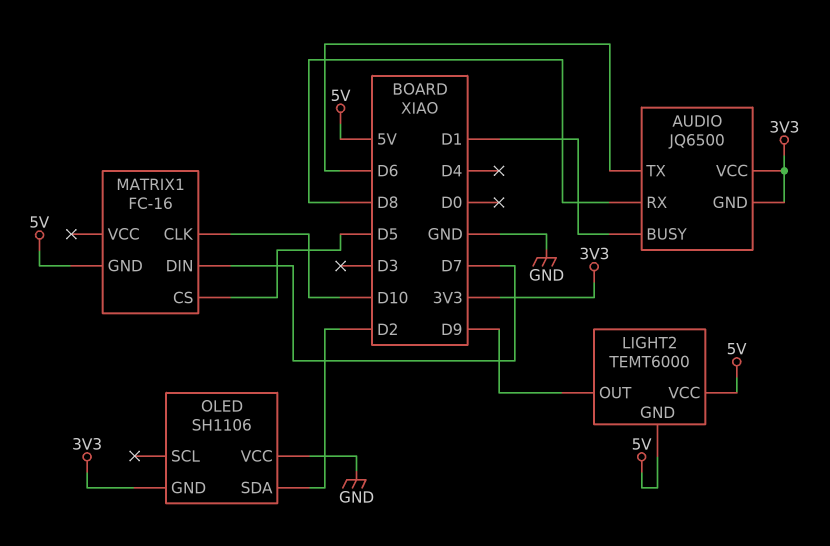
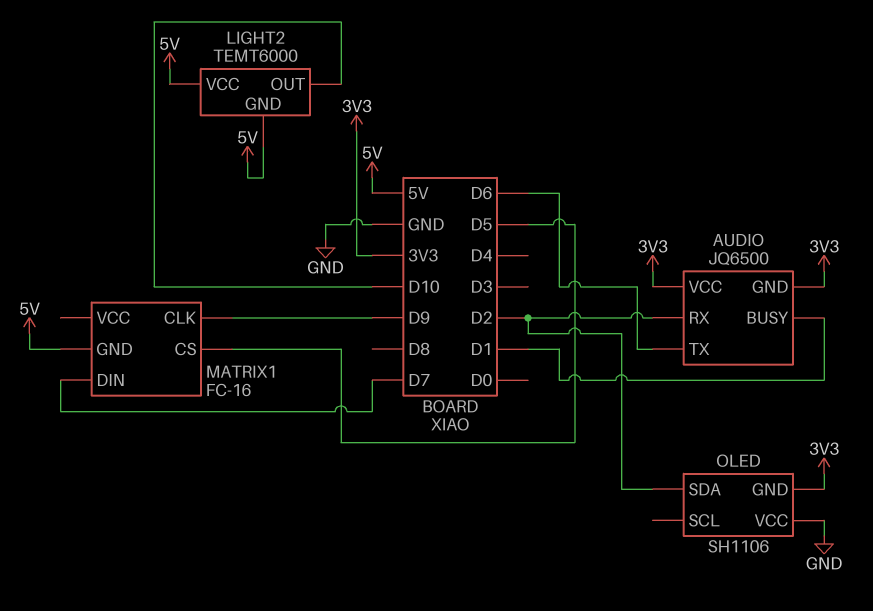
AUDIO pin RX: D8 -> D2
LIGHT2 pin OUT: D9 -> D10
MATRIX1 pin CLK: D10 -> D9

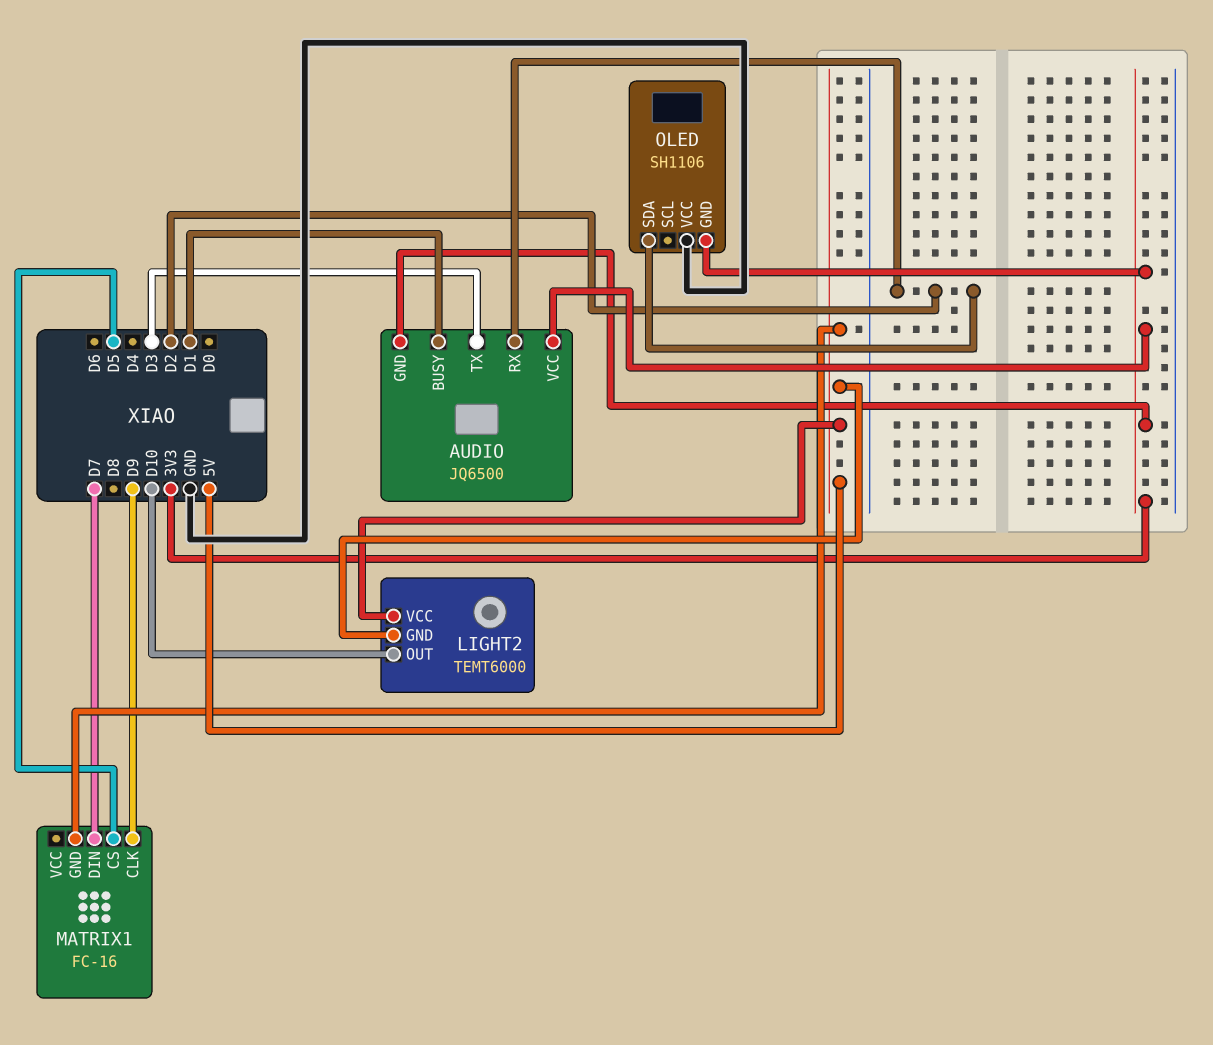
AUDIO pin TX: D6 -> D3

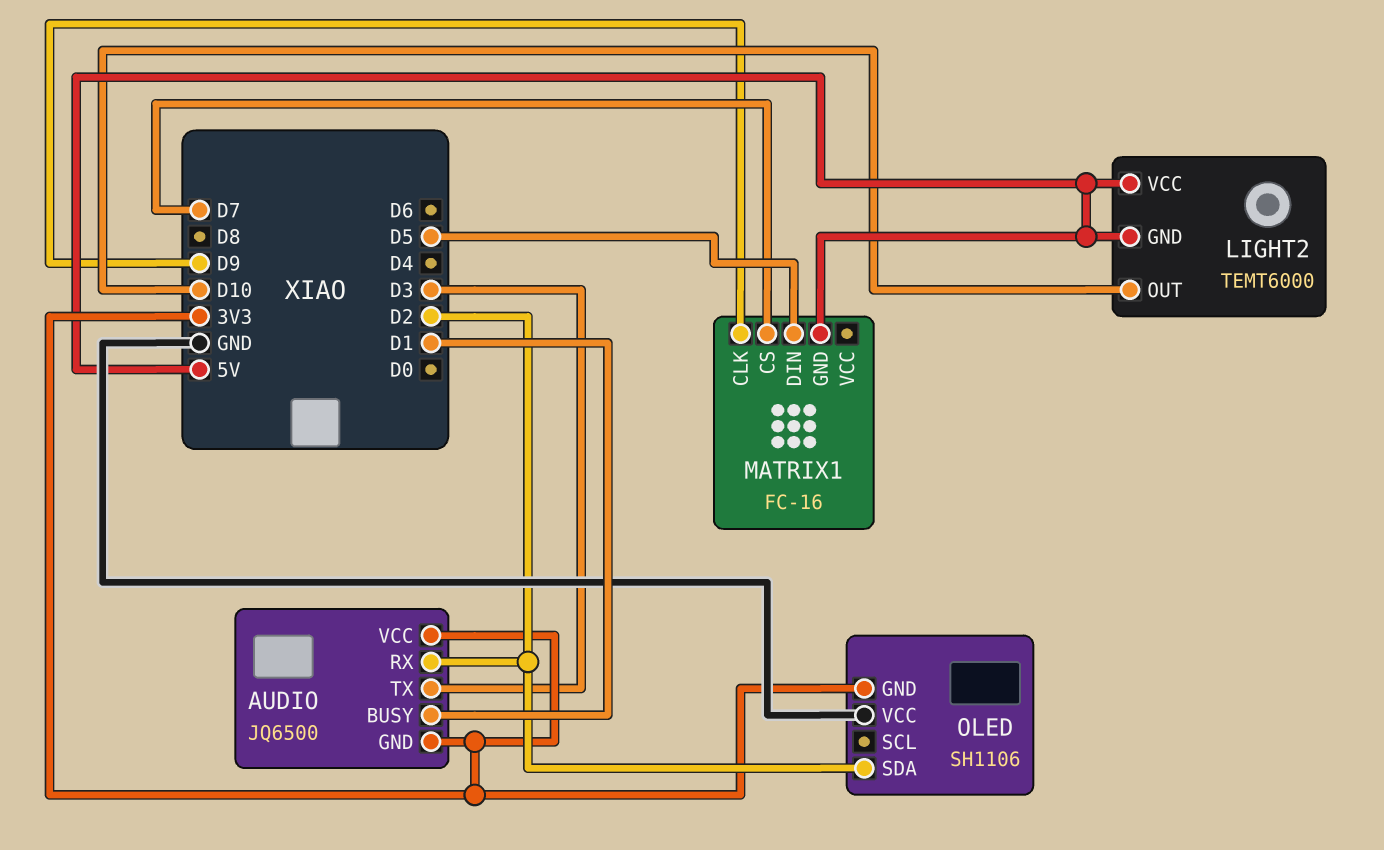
MATRIX1 pin CS: D5 -> D7
MATRIX1 pin DIN: D7 -> D5

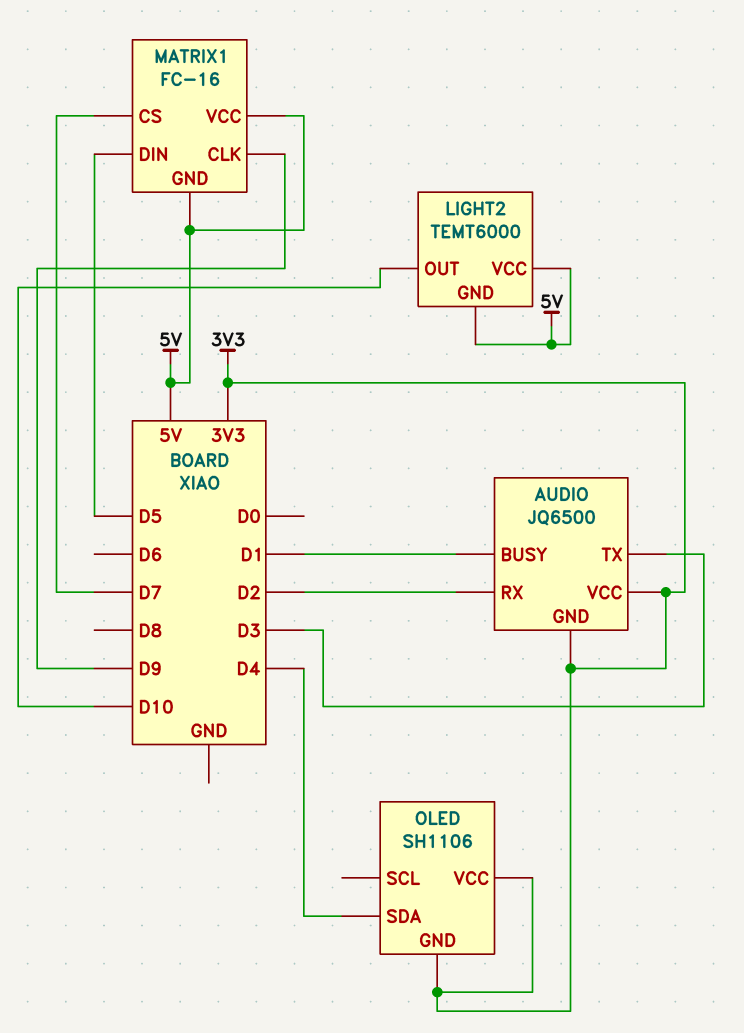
MATRIX1 pin VCC: none -> 5V
OLED pin SDA: D2 -> D4
OLED pin VCC: GND -> 3V3

